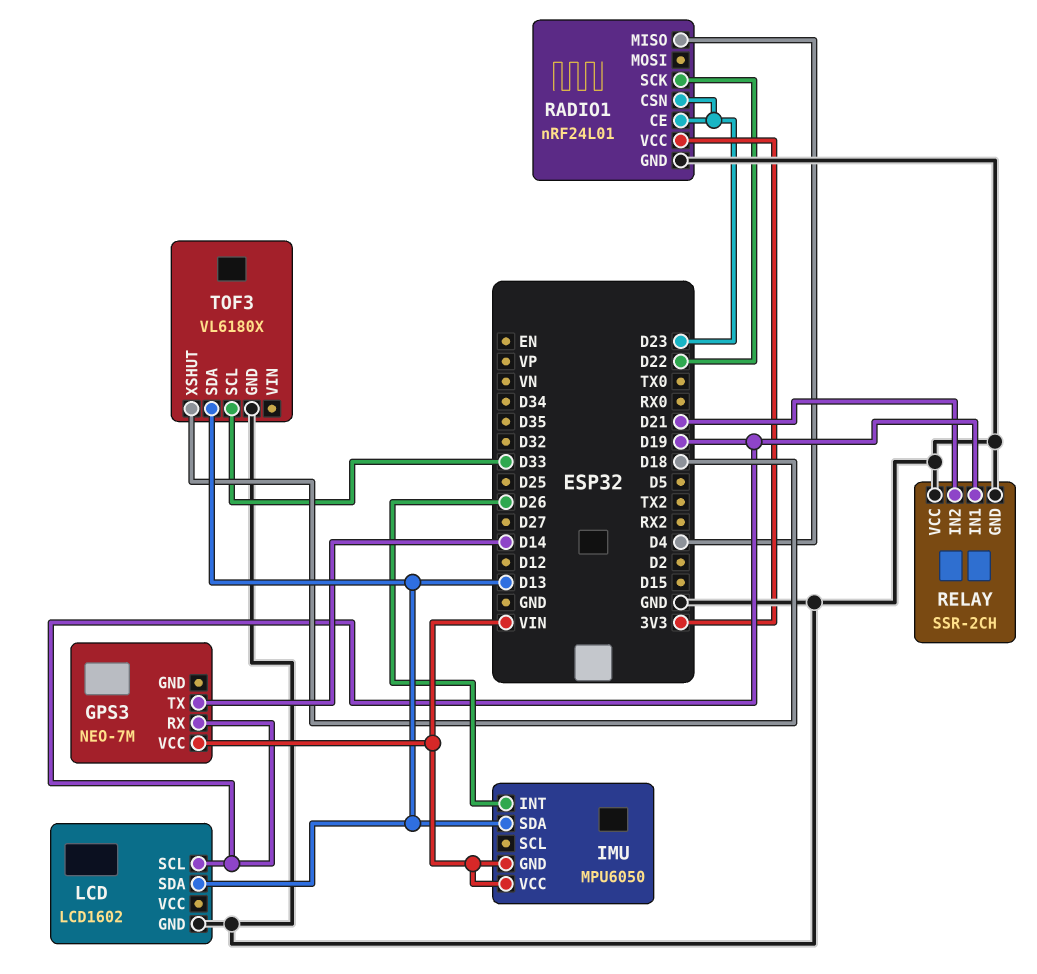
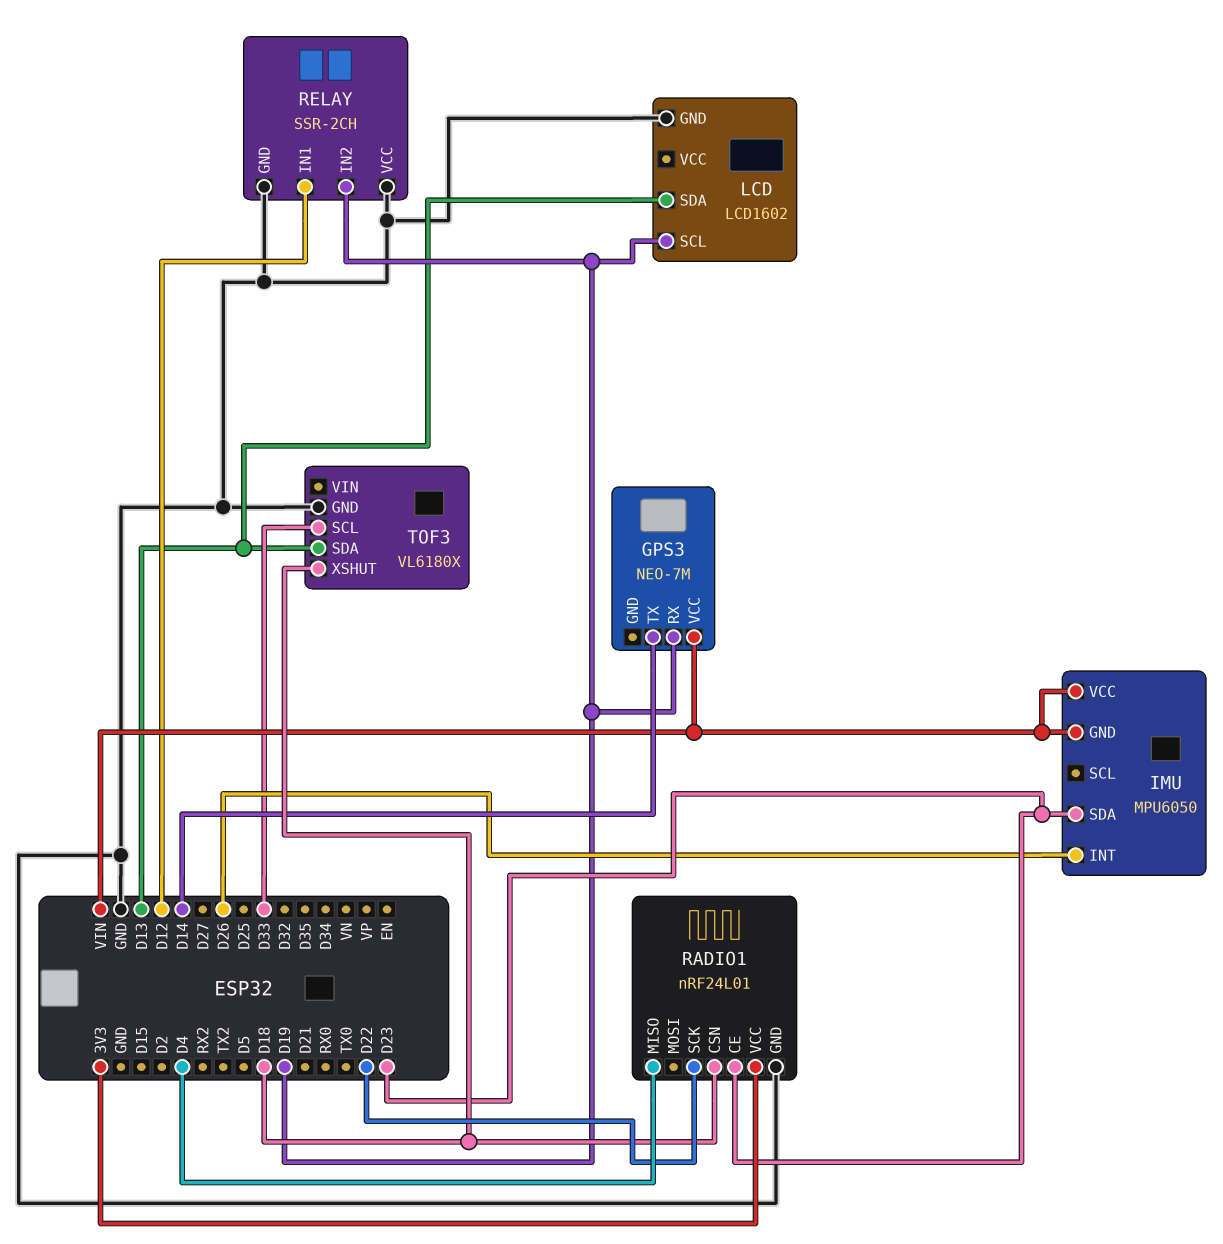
IMU pin SDA: D13 -> D23
RADIO1 pin CSN: D23 -> D18
RELAY pin IN1: D19 -> D12
RELAY pin IN2: D21 -> D19

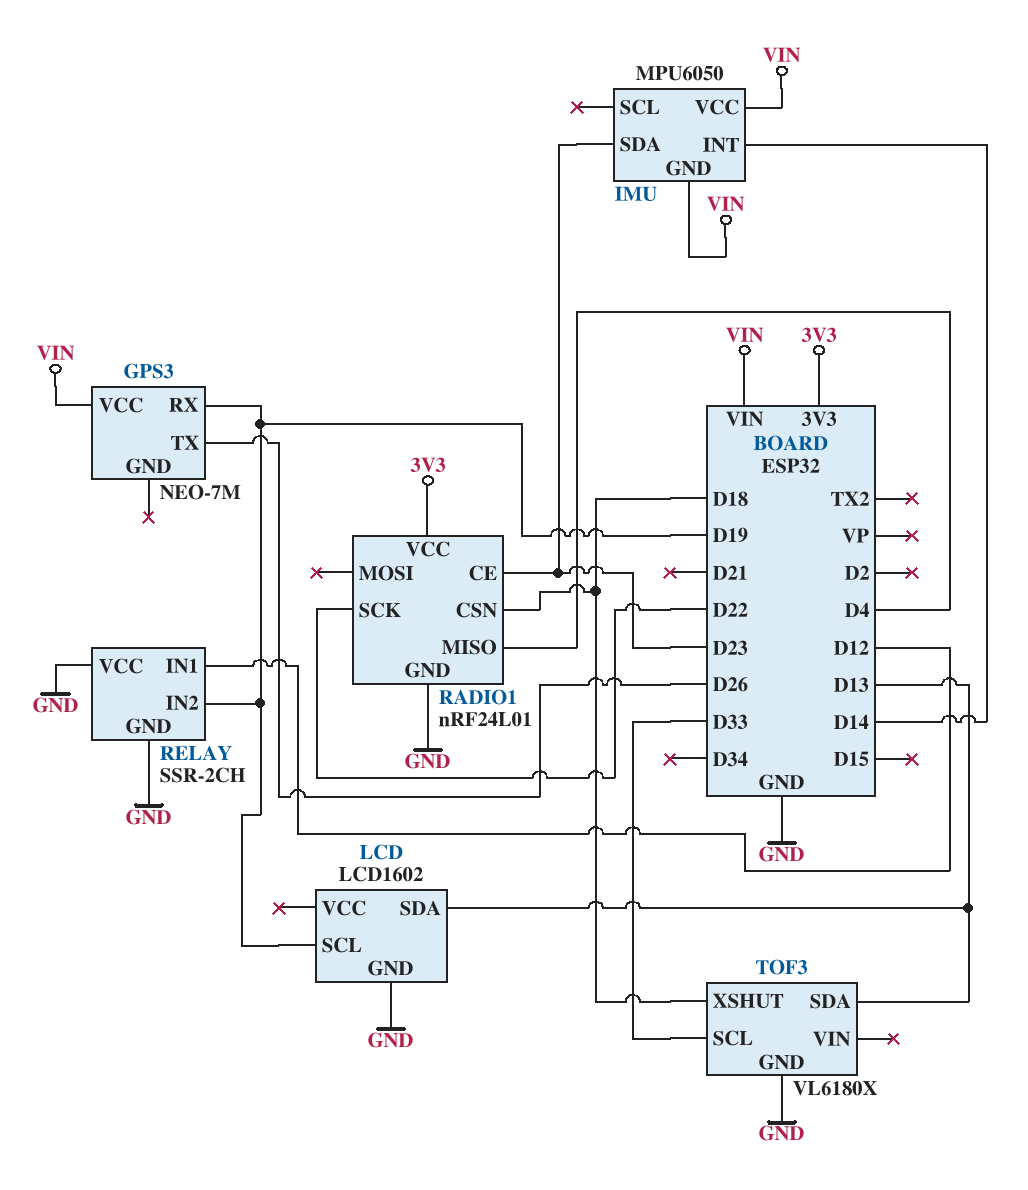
GPS3 pin TX: D14 -> D26
IMU pin INT: D26 -> D14

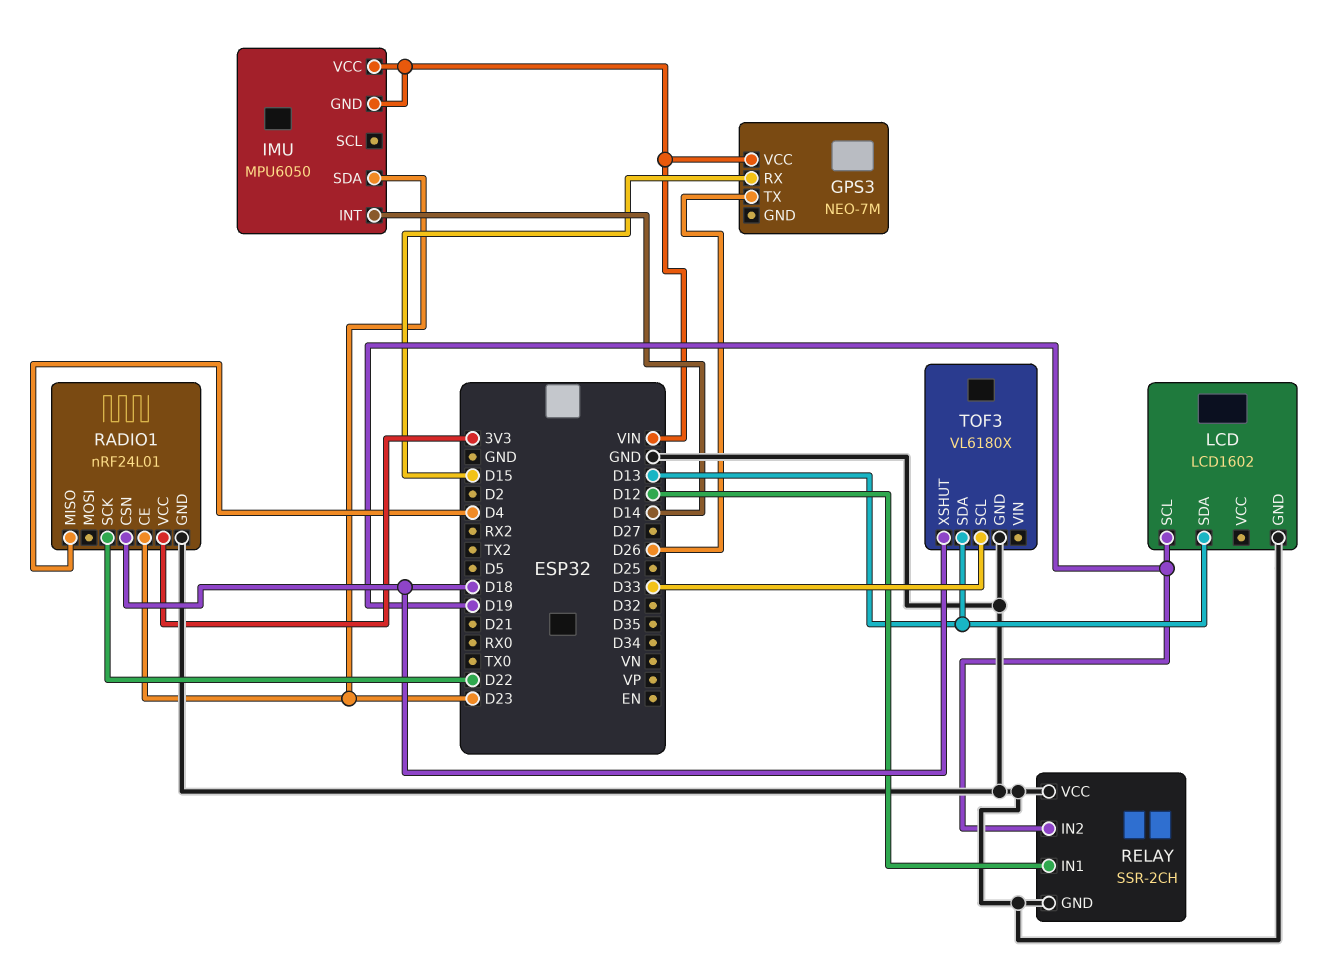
GPS3 pin RX: D19 -> D15

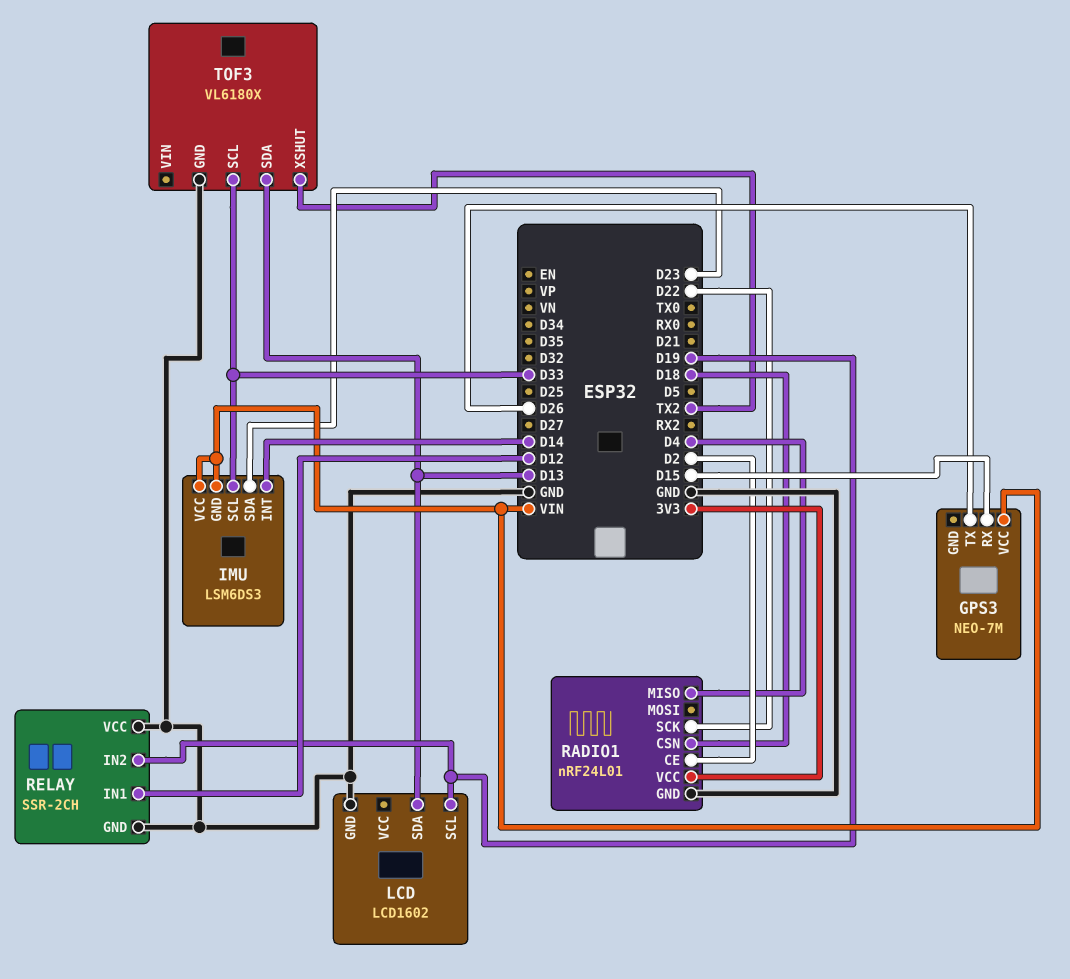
IMU: MPU6050 -> LSM6DS3
IMU pin SCL: none -> D33
RADIO1 pin CE: D23 -> D2
TOF3 pin XSHUT: D18 -> TX2

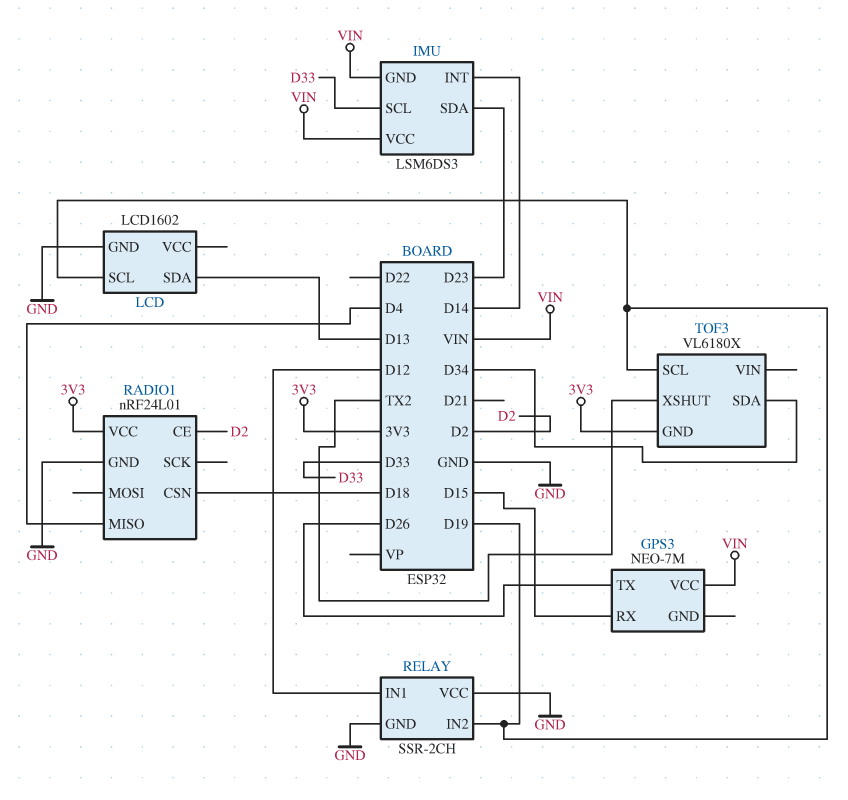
RADIO1 pin SCK: D22 -> none
TOF3 pin GND: GND -> 3V3
TOF3 pin SCL: D33 -> D19
TOF3 pin SDA: D13 -> D34

